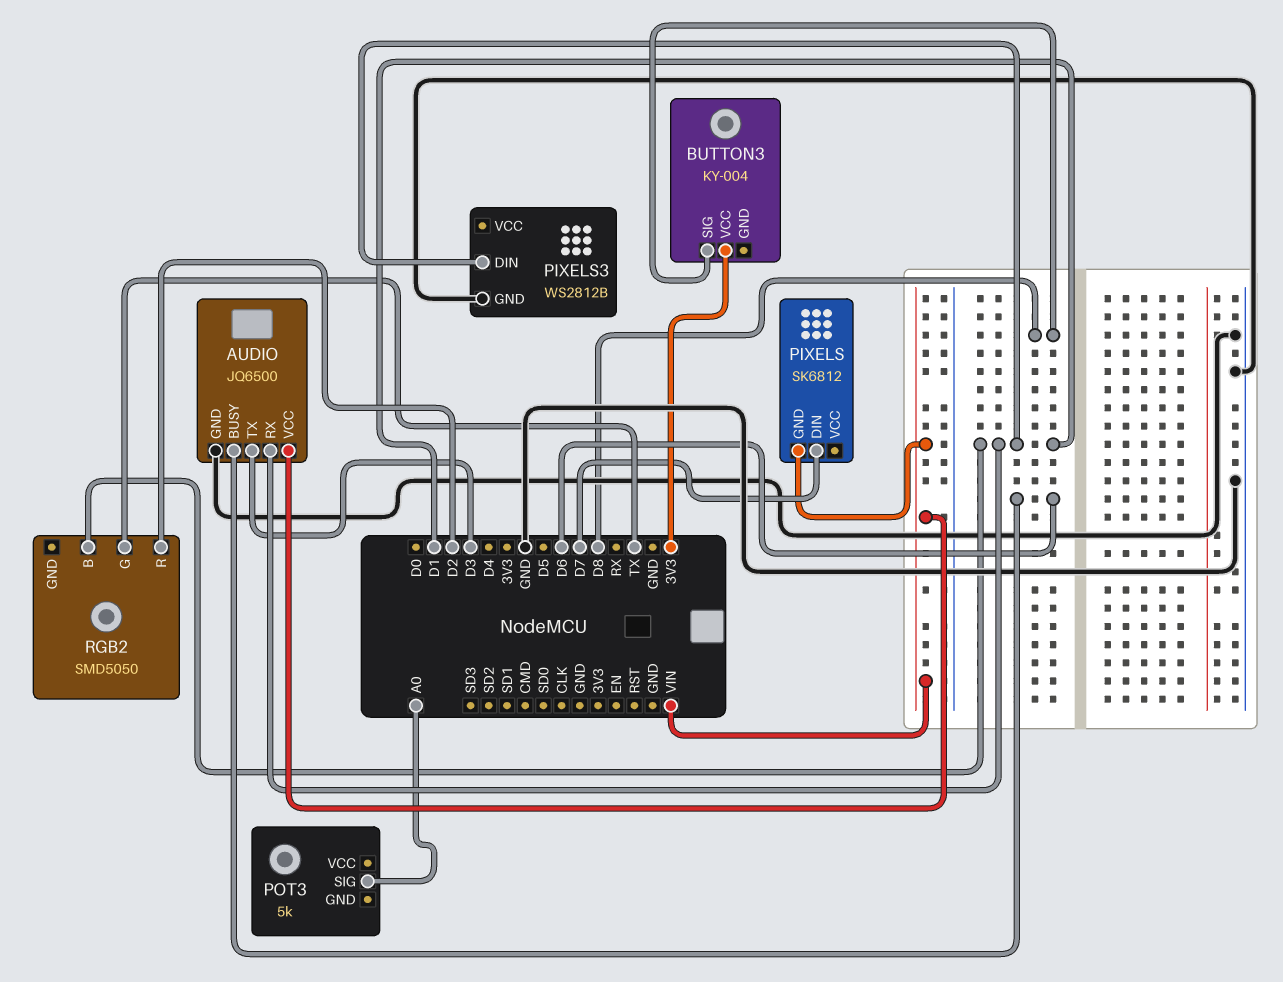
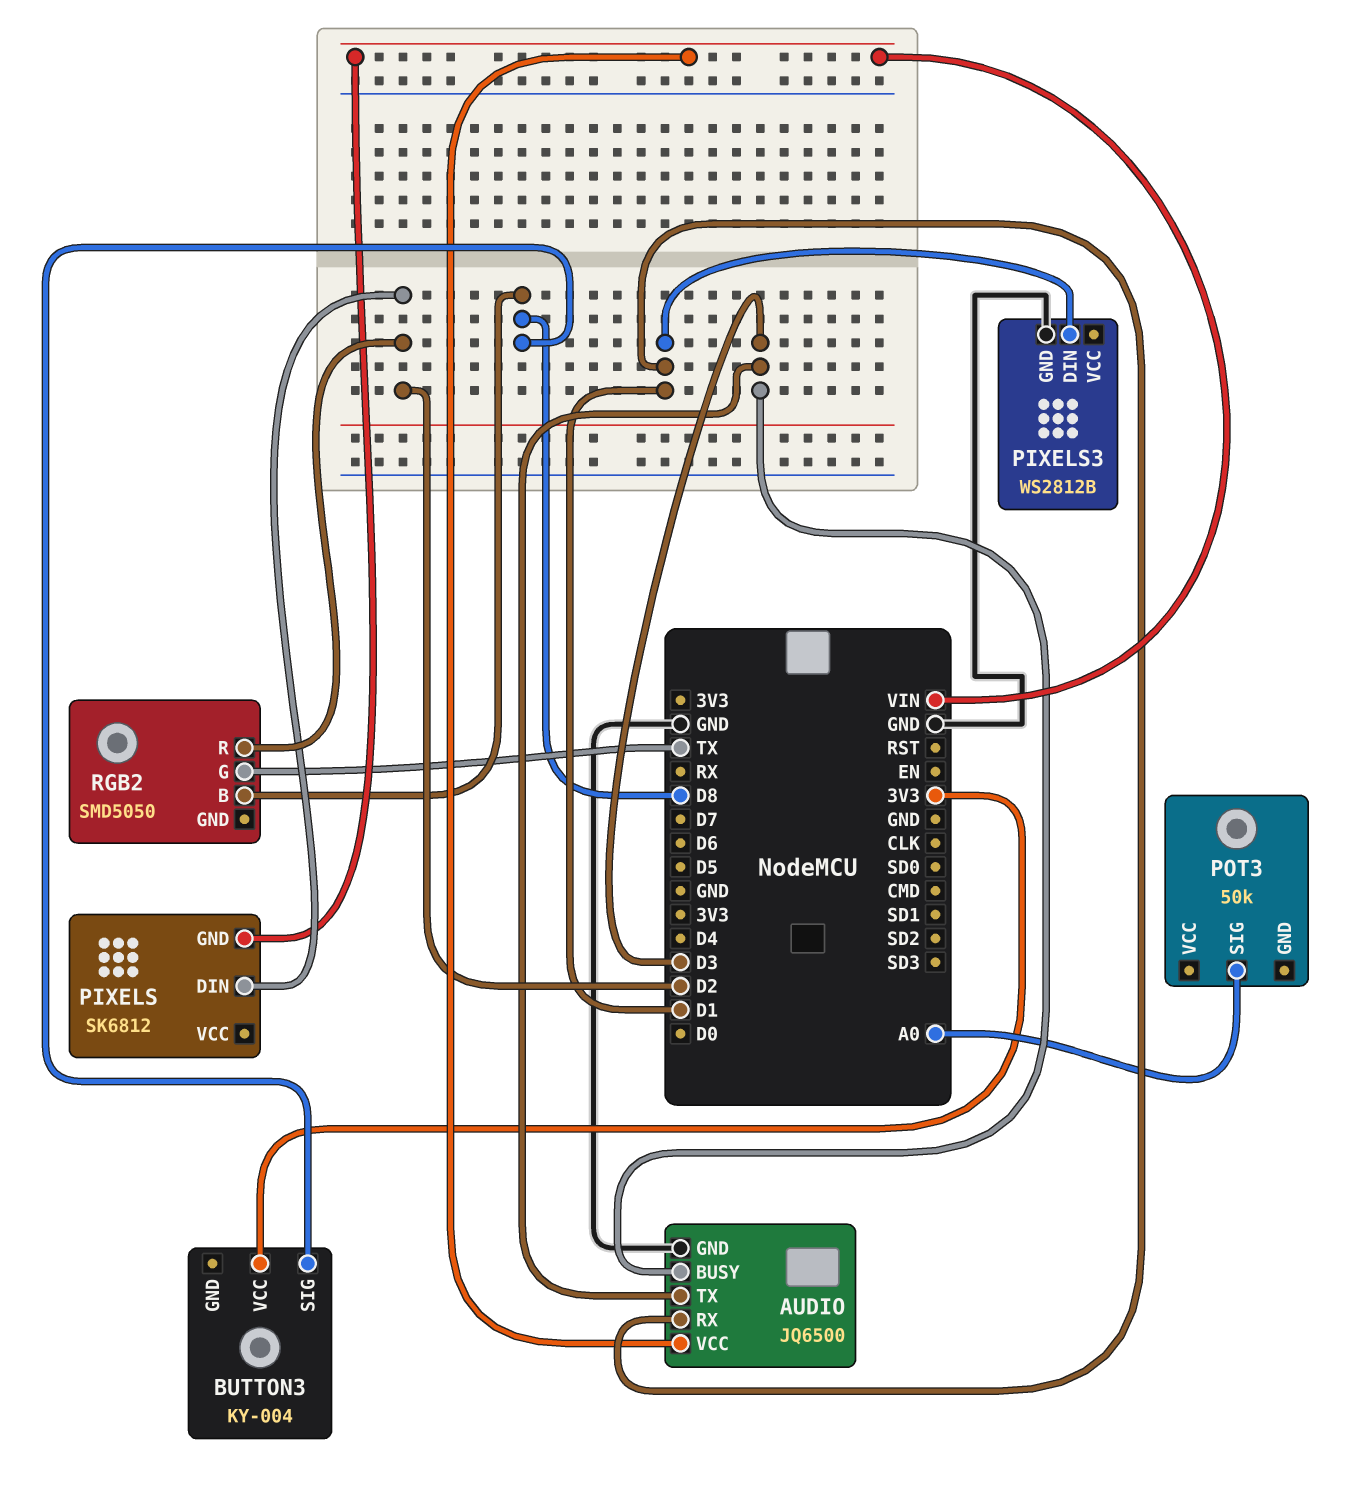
AUDIO pin BUSY: D6 -> D3
PIXELS pin DIN: D7 -> D2
POT3: 5k -> 50k
RGB2 pin B: D1 -> D8

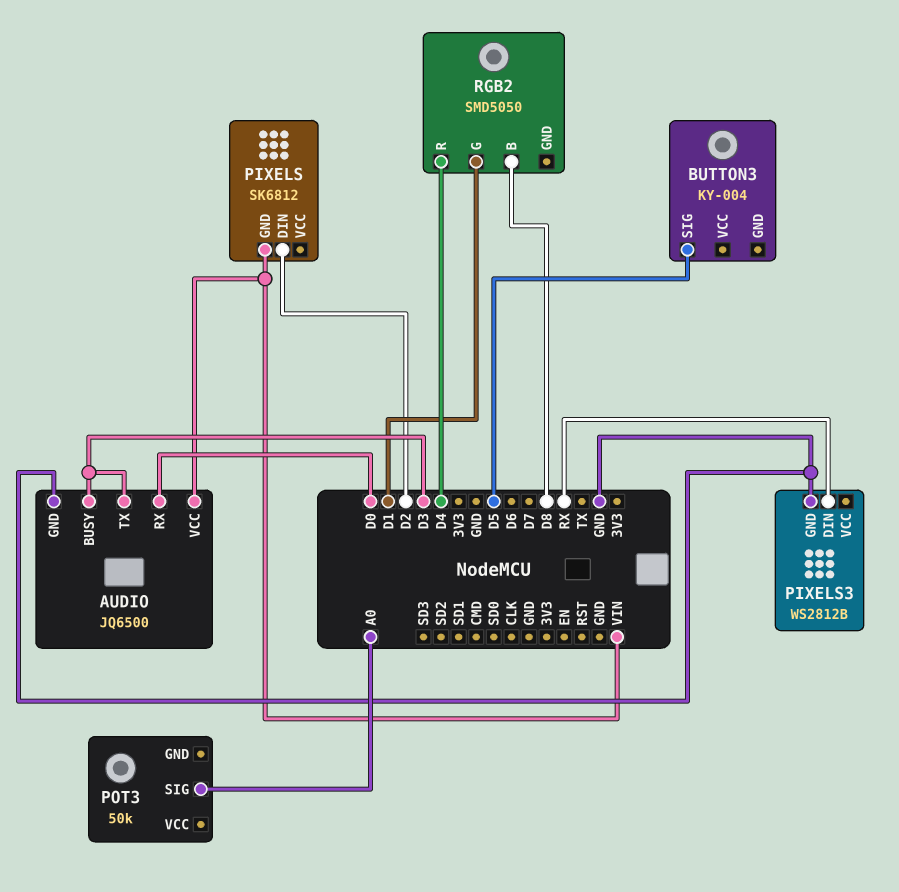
AUDIO pin RX: D1 -> D0
BUTTON3 pin SIG: D8 -> D5
BUTTON3 pin VCC: 3V3 -> none
PIXELS3 pin DIN: D1 -> RX
RGB2 pin G: TX -> D1
RGB2 pin R: D2 -> D4

